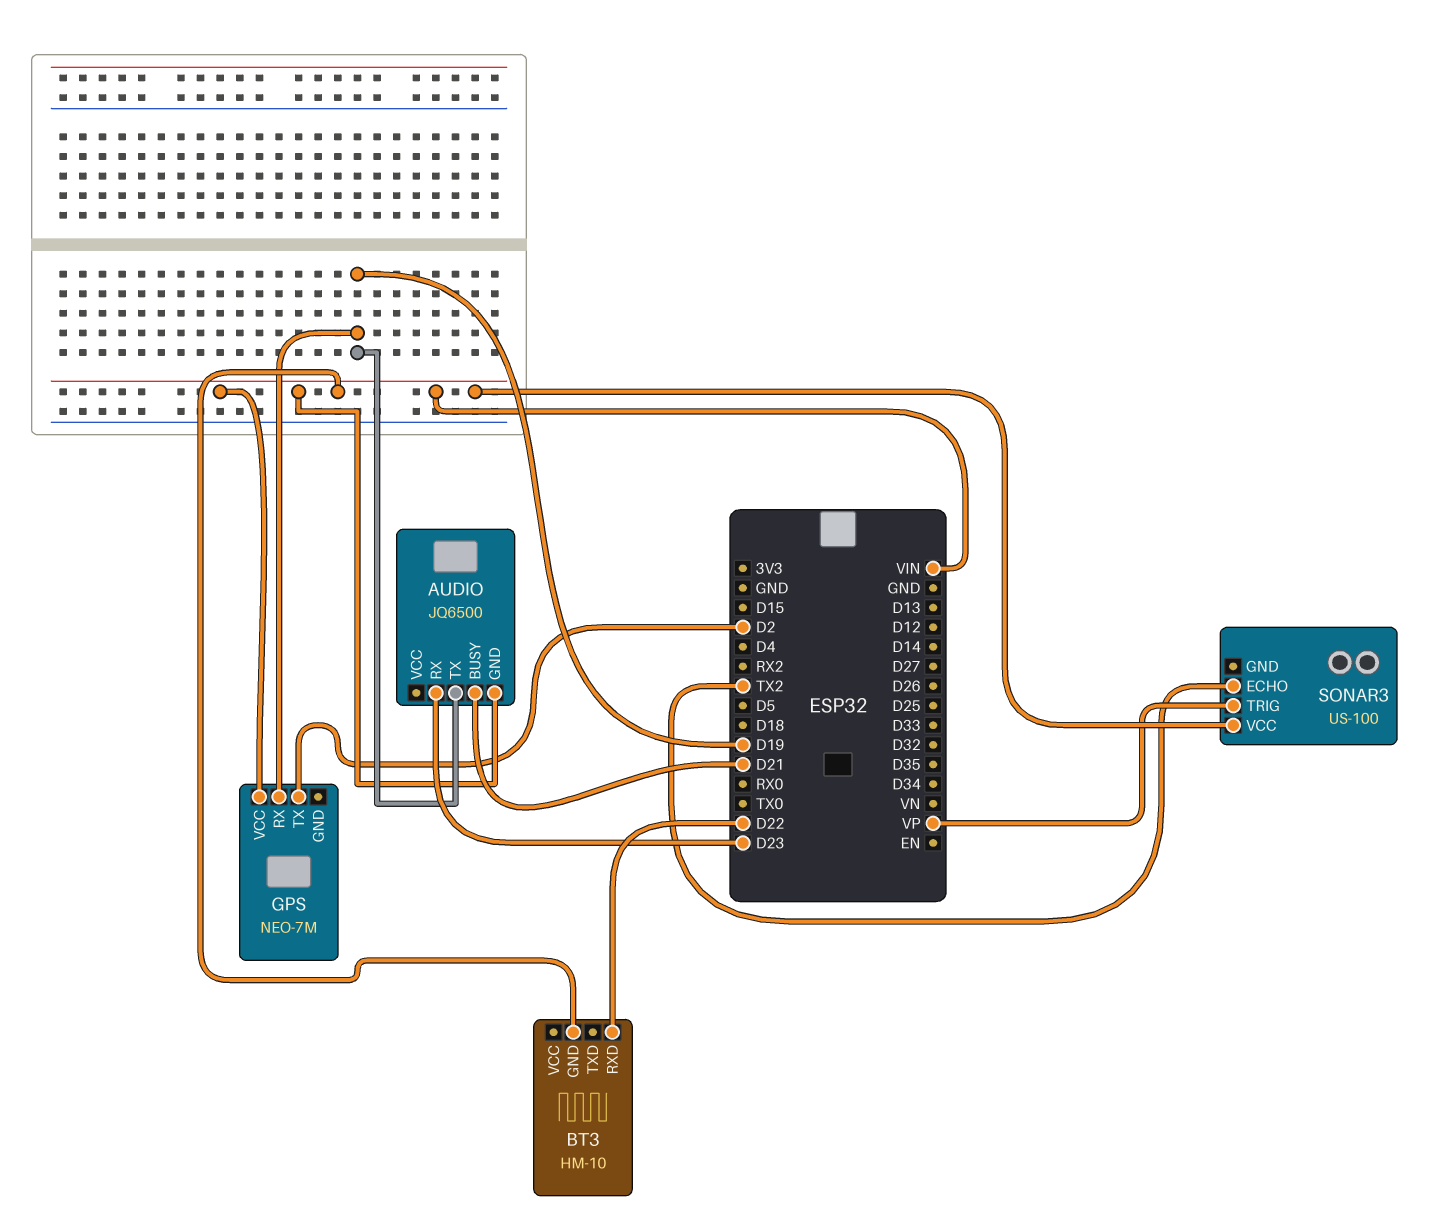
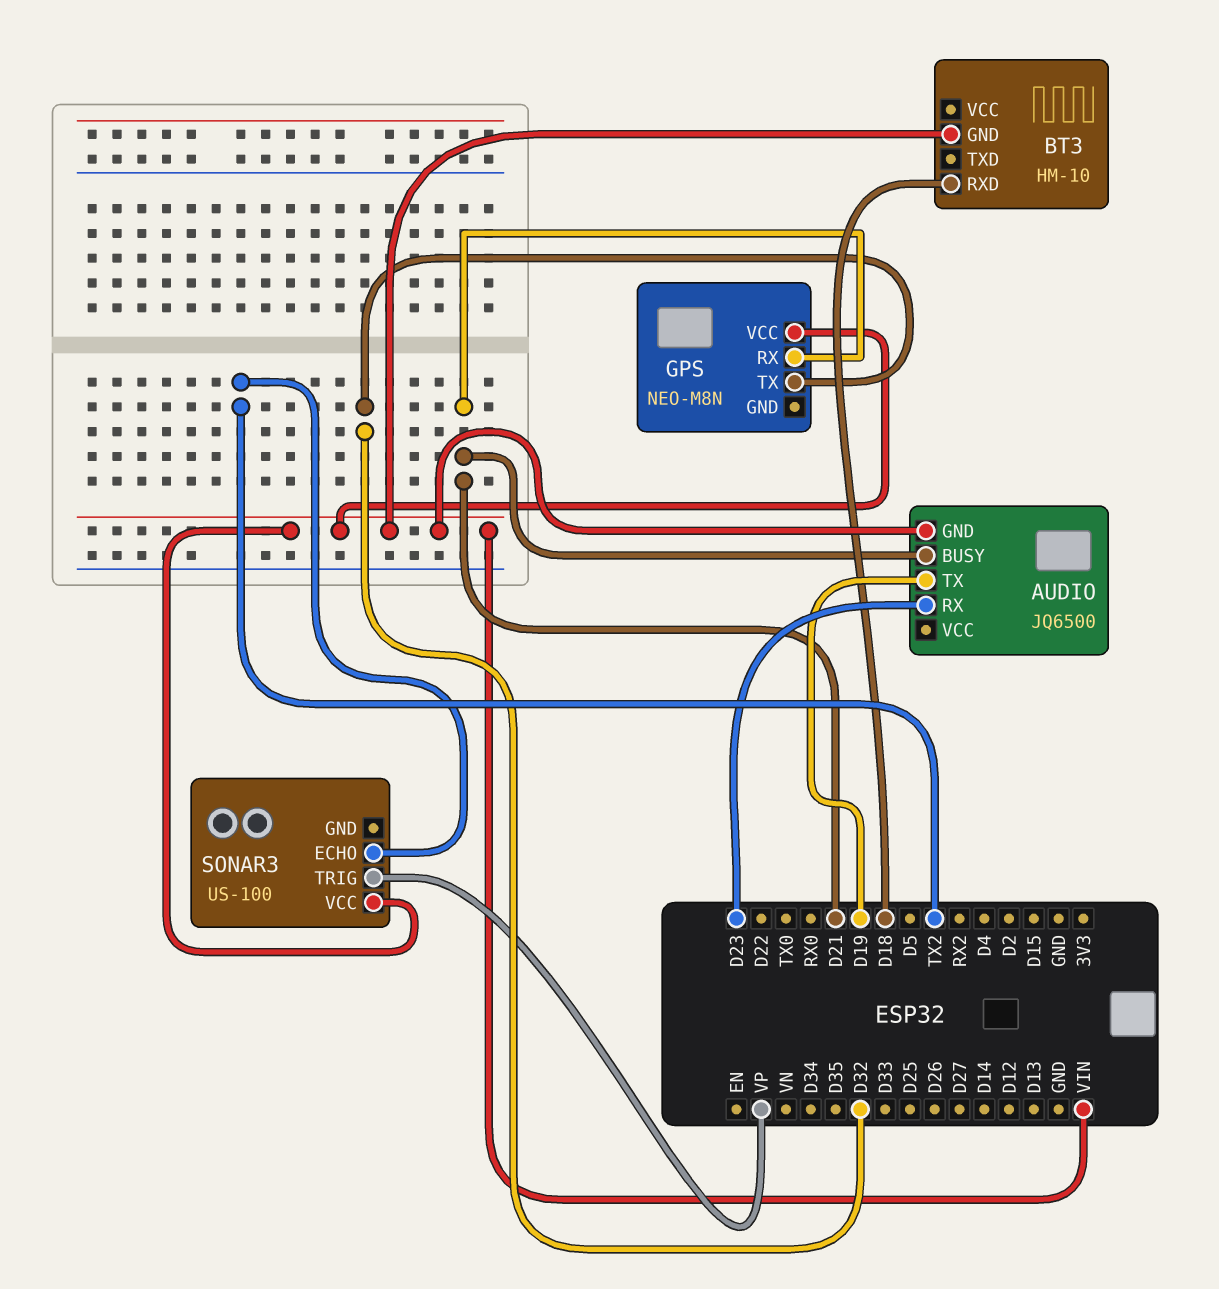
BT3 pin RXD: D22 -> D18
GPS: NEO-7M -> NEO-M8N
GPS pin RX: D19 -> D21
GPS pin TX: D2 -> D32

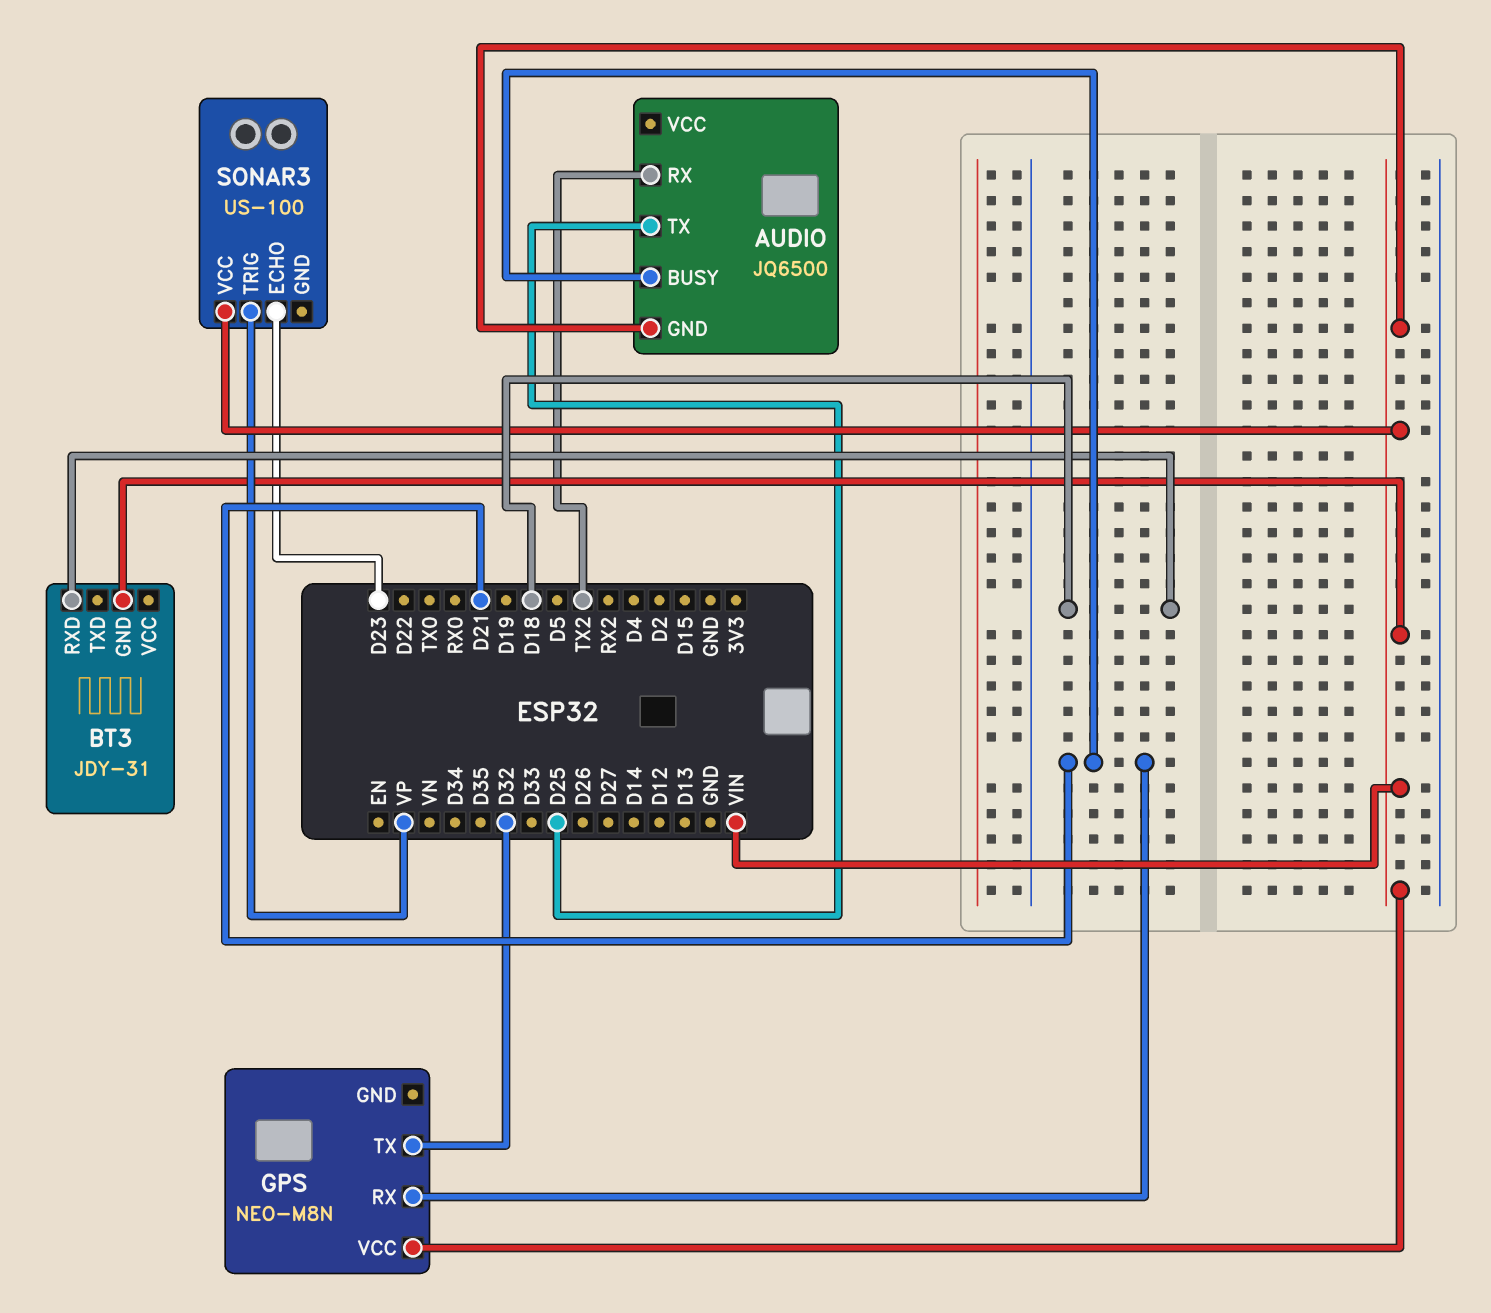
AUDIO pin RX: D23 -> TX2
AUDIO pin TX: D19 -> D25
BT3: HM-10 -> JDY-31
SONAR3 pin ECHO: TX2 -> D23

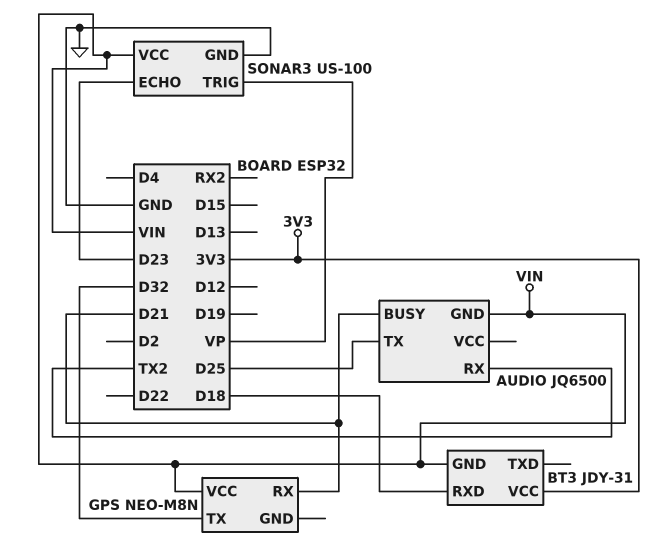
BT3 pin VCC: none -> 3V3
SONAR3 pin GND: none -> GND

